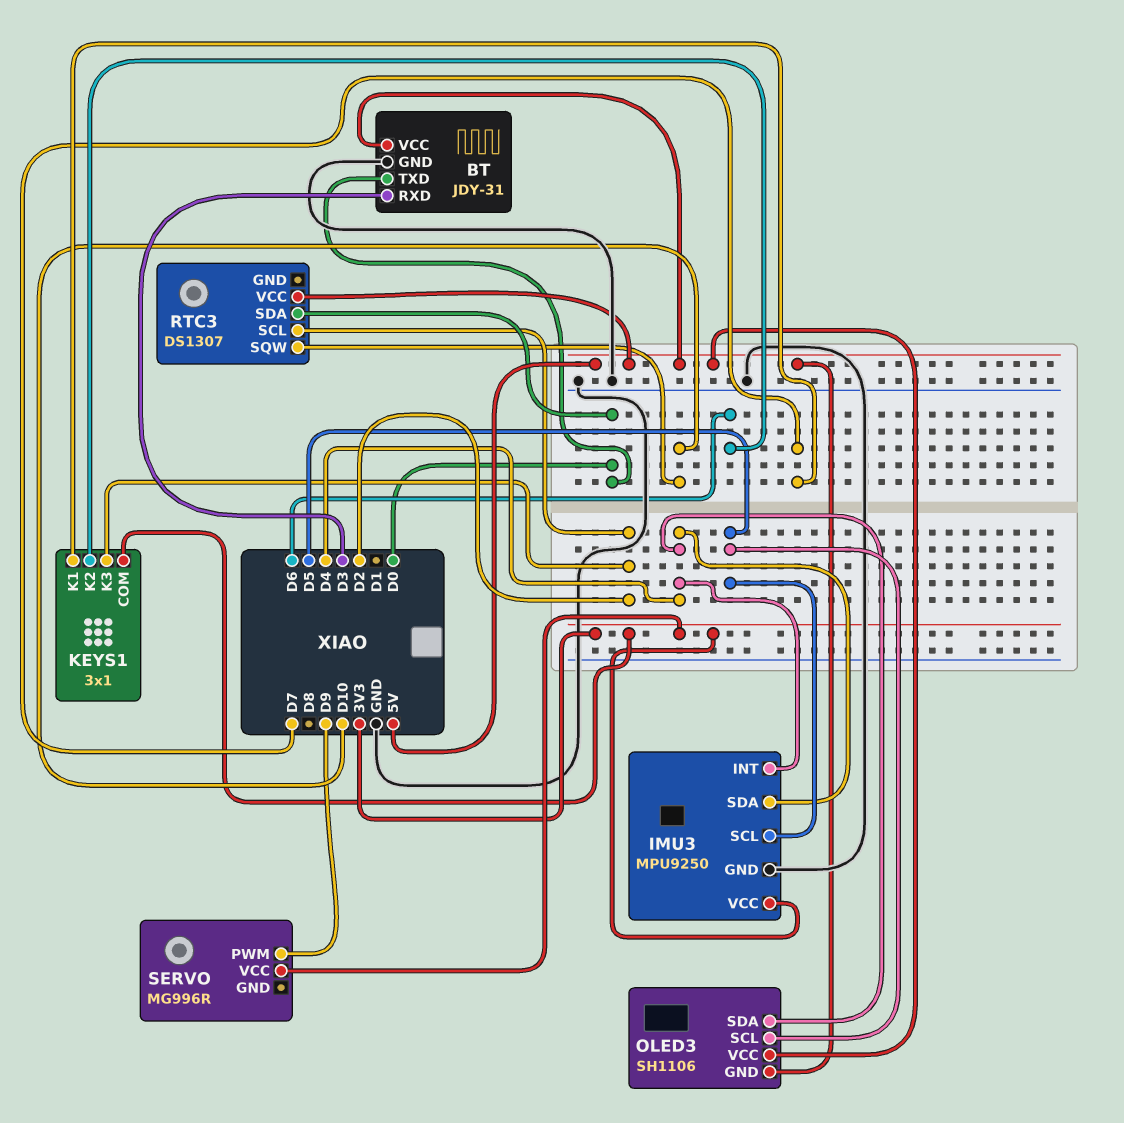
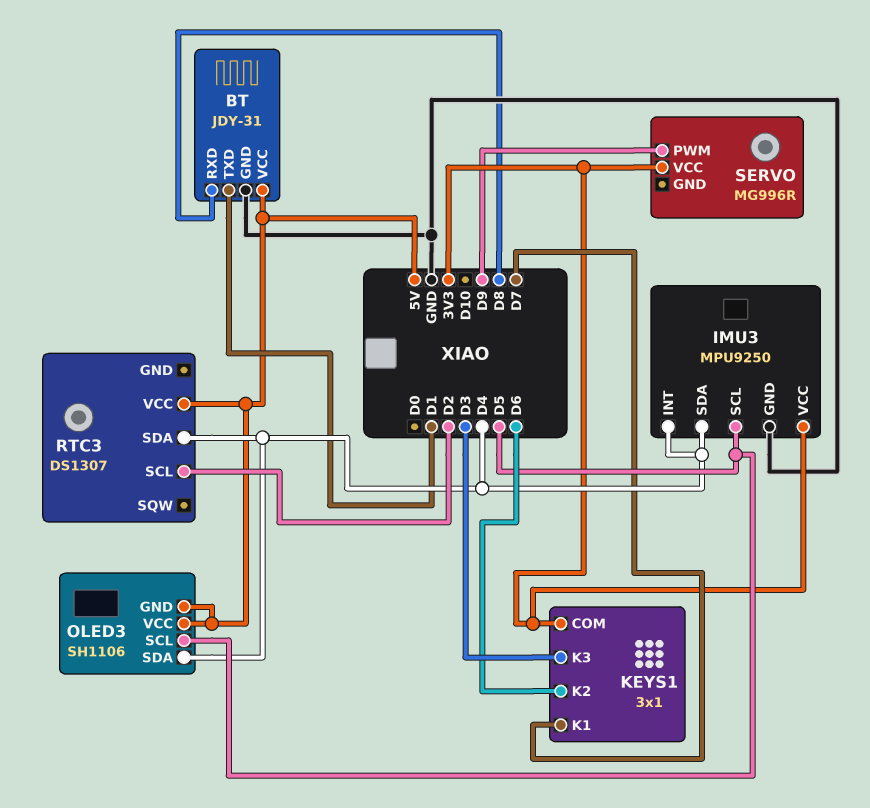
BT pin RXD: D3 -> D8
BT pin TXD: D0 -> D1
KEYS1 pin K3: D2 -> D3
RTC3 pin SDA: D0 -> D4
RTC3 pin SQW: D10 -> none

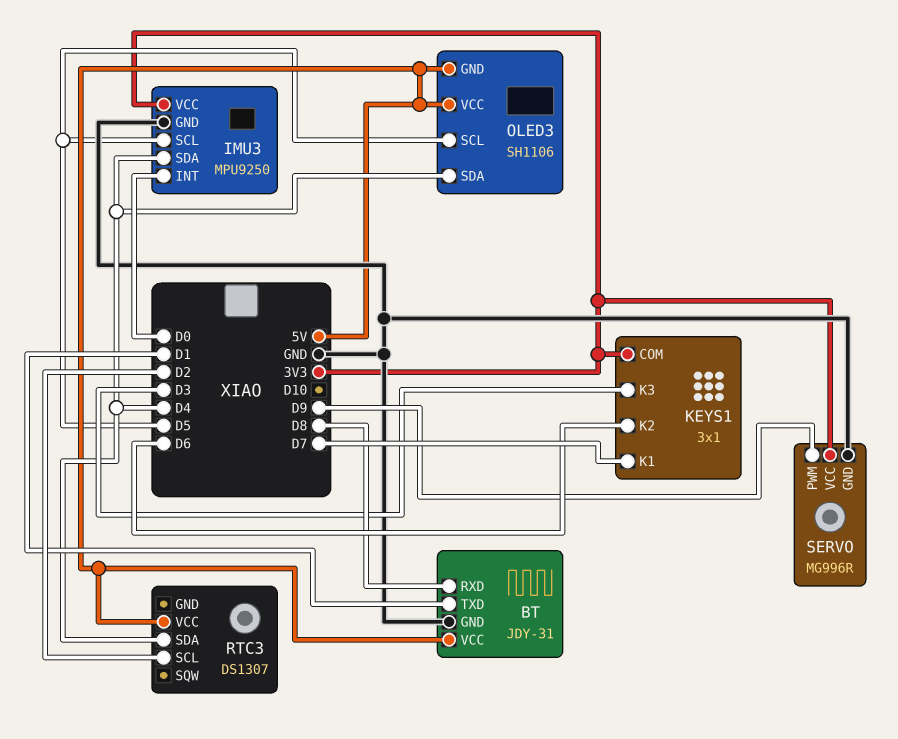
IMU3 pin INT: D4 -> D0
SERVO pin GND: none -> GND

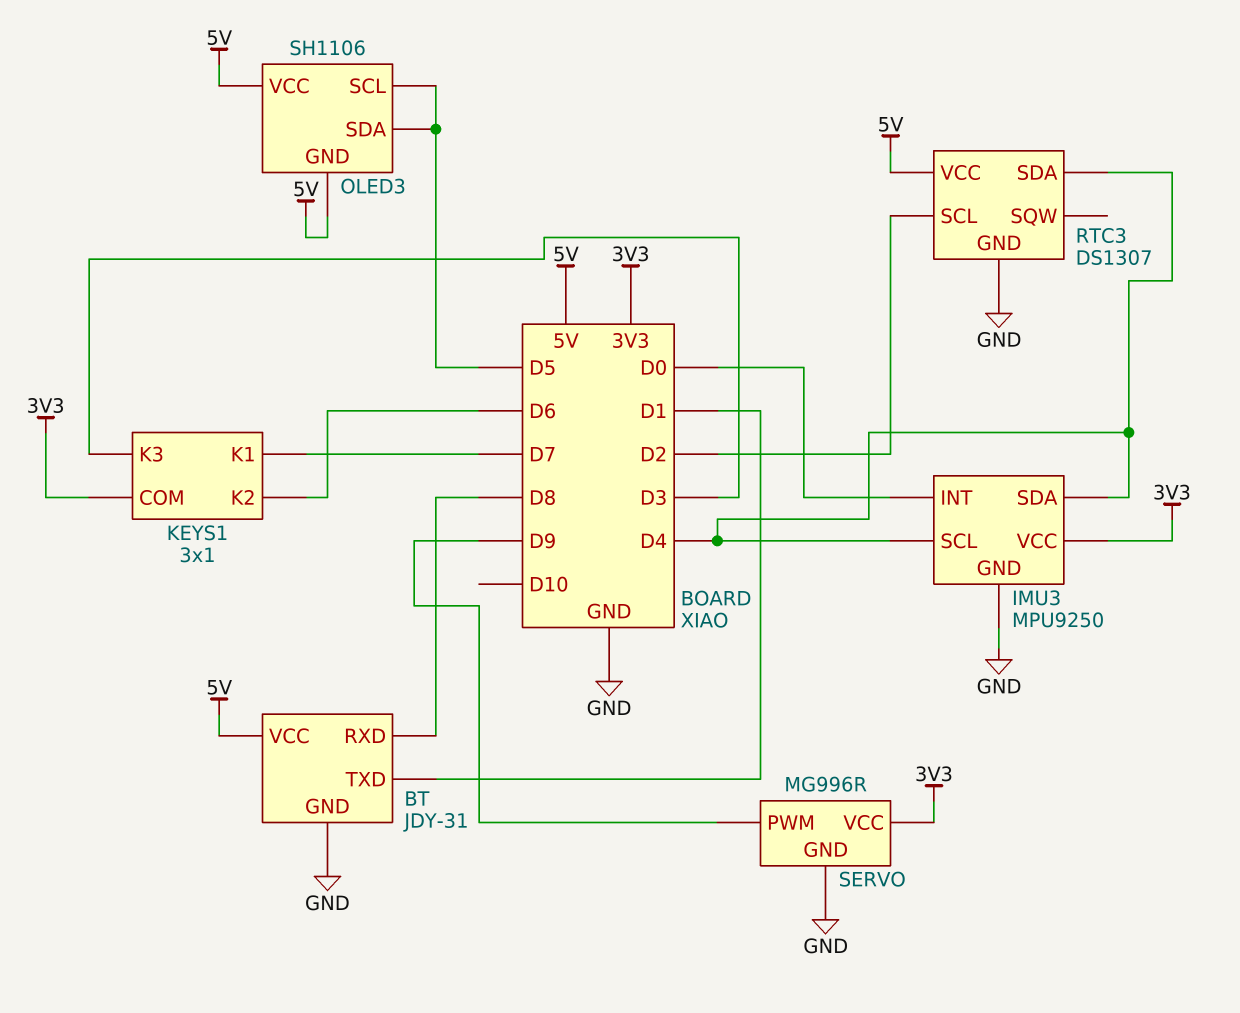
IMU3 pin SCL: D5 -> D4
OLED3 pin SDA: D4 -> D5
RTC3 pin GND: none -> GND

